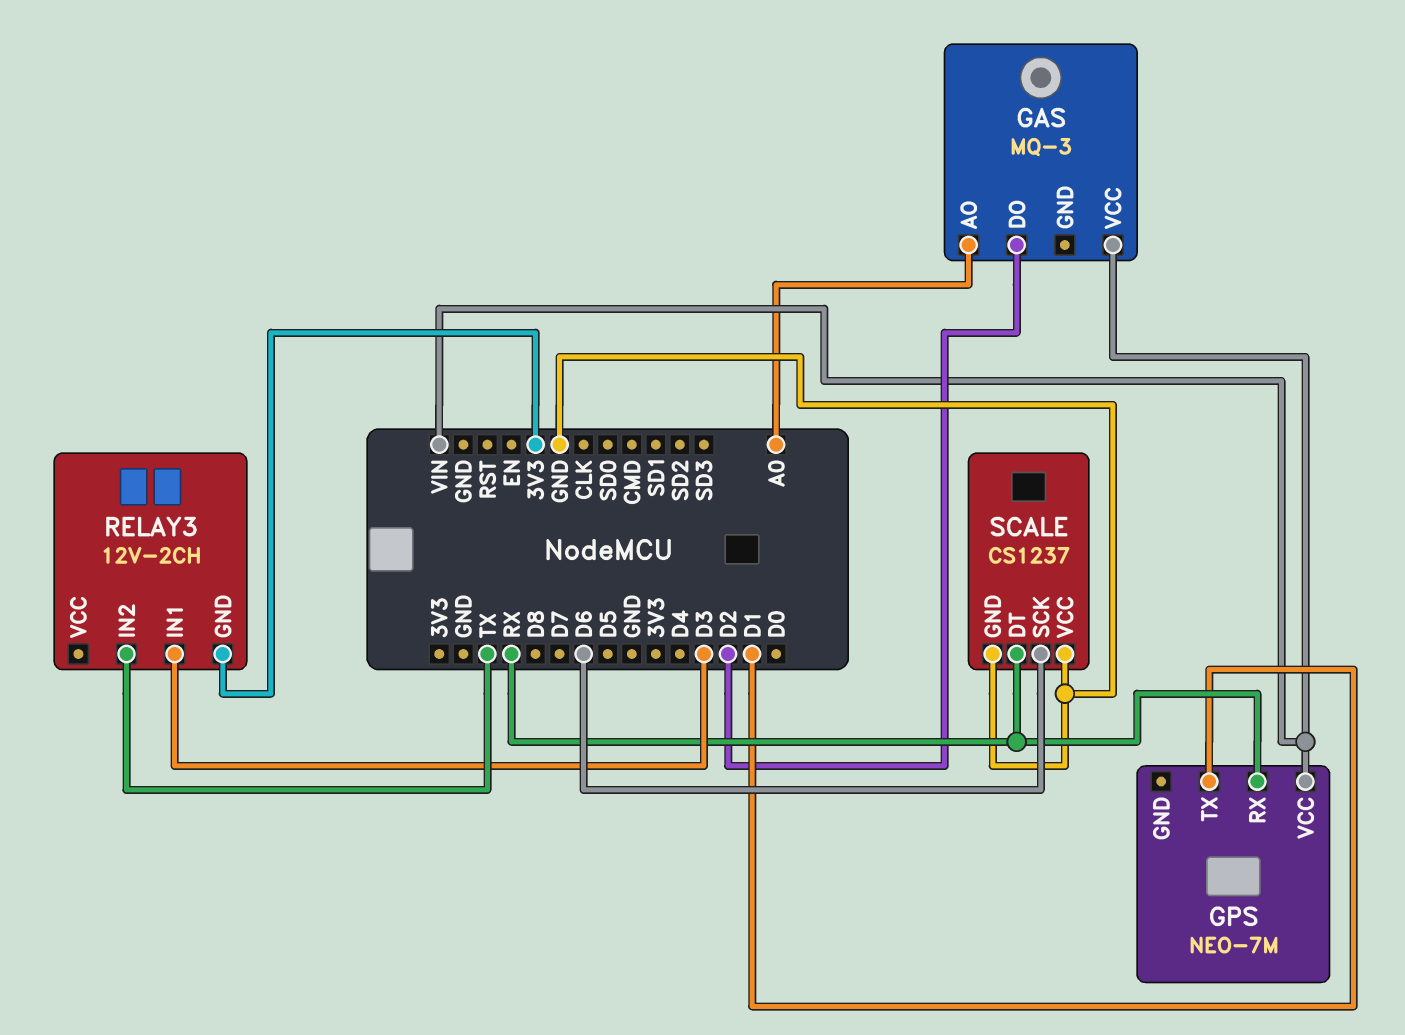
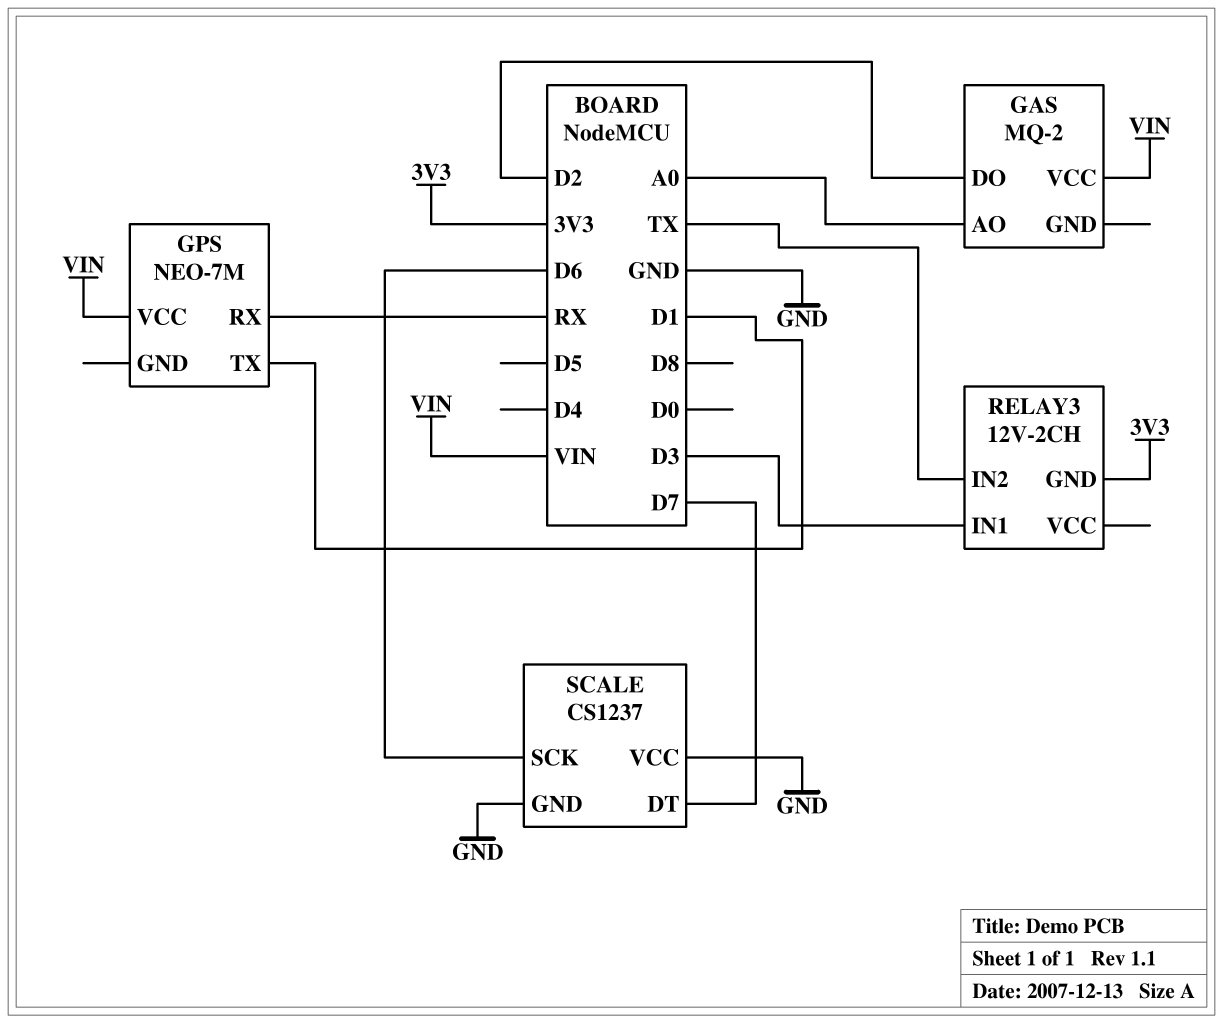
GAS: MQ-3 -> MQ-2
SCALE pin DT: RX -> D7

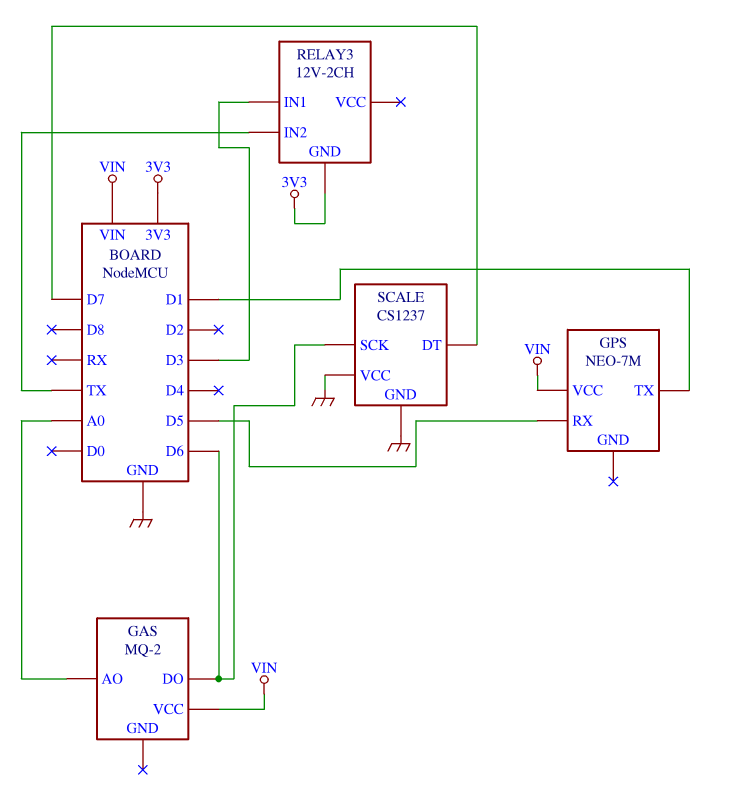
GAS pin DO: D2 -> D6
GPS pin RX: RX -> D5

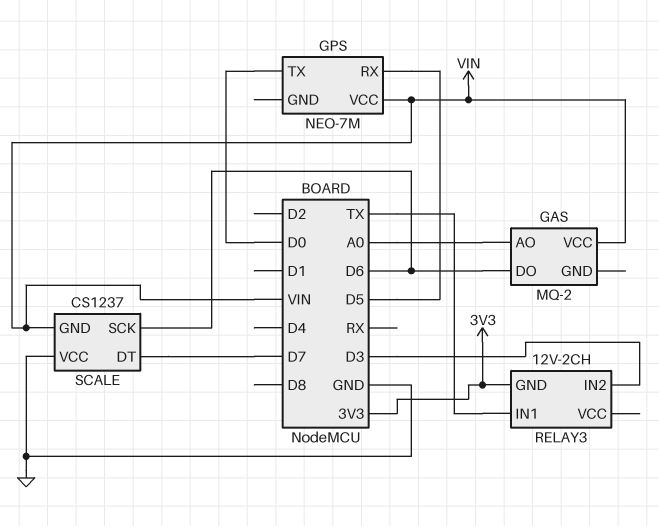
GPS pin TX: D1 -> D0
RELAY3 pin IN1: D3 -> TX
RELAY3 pin IN2: TX -> D3
SCALE pin GND: GND -> VIN

